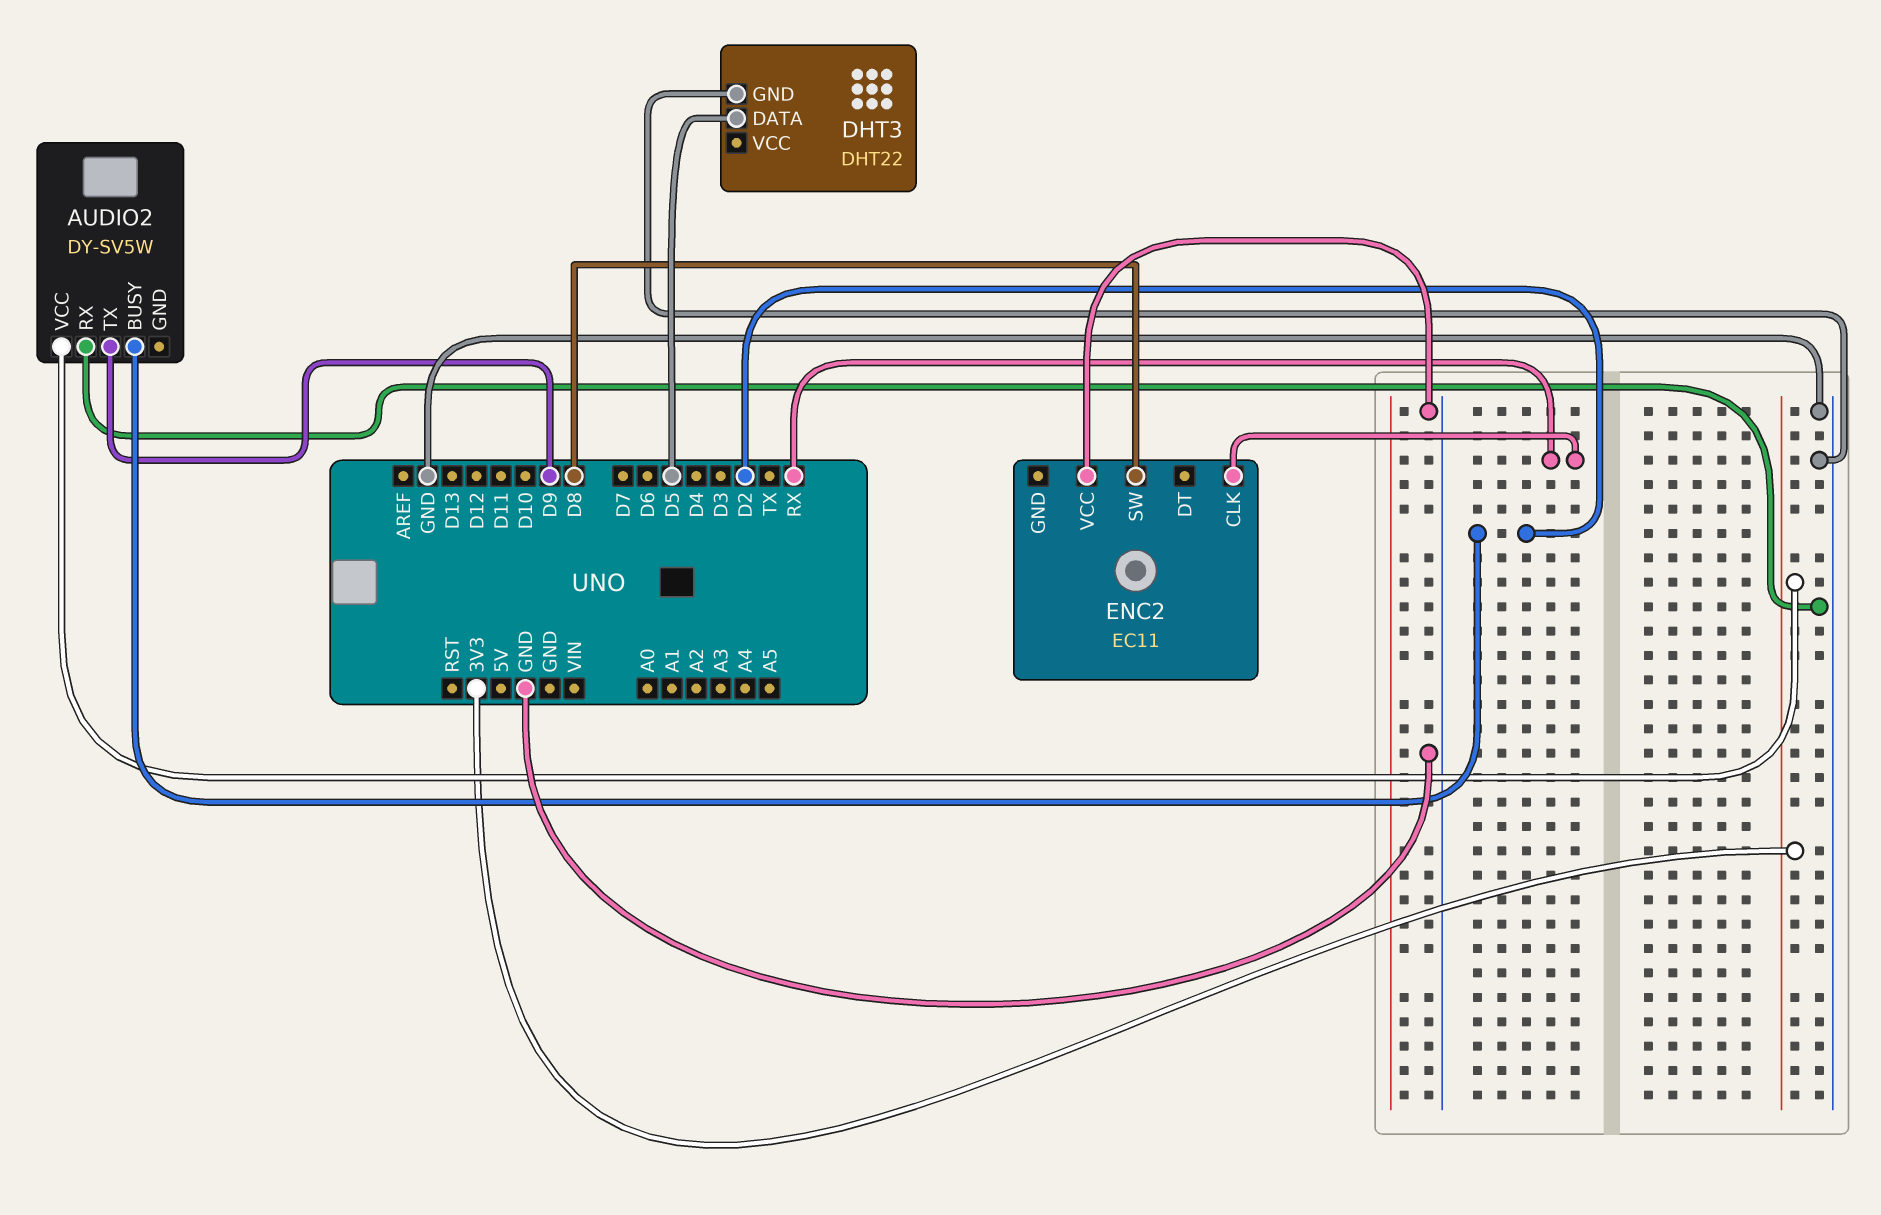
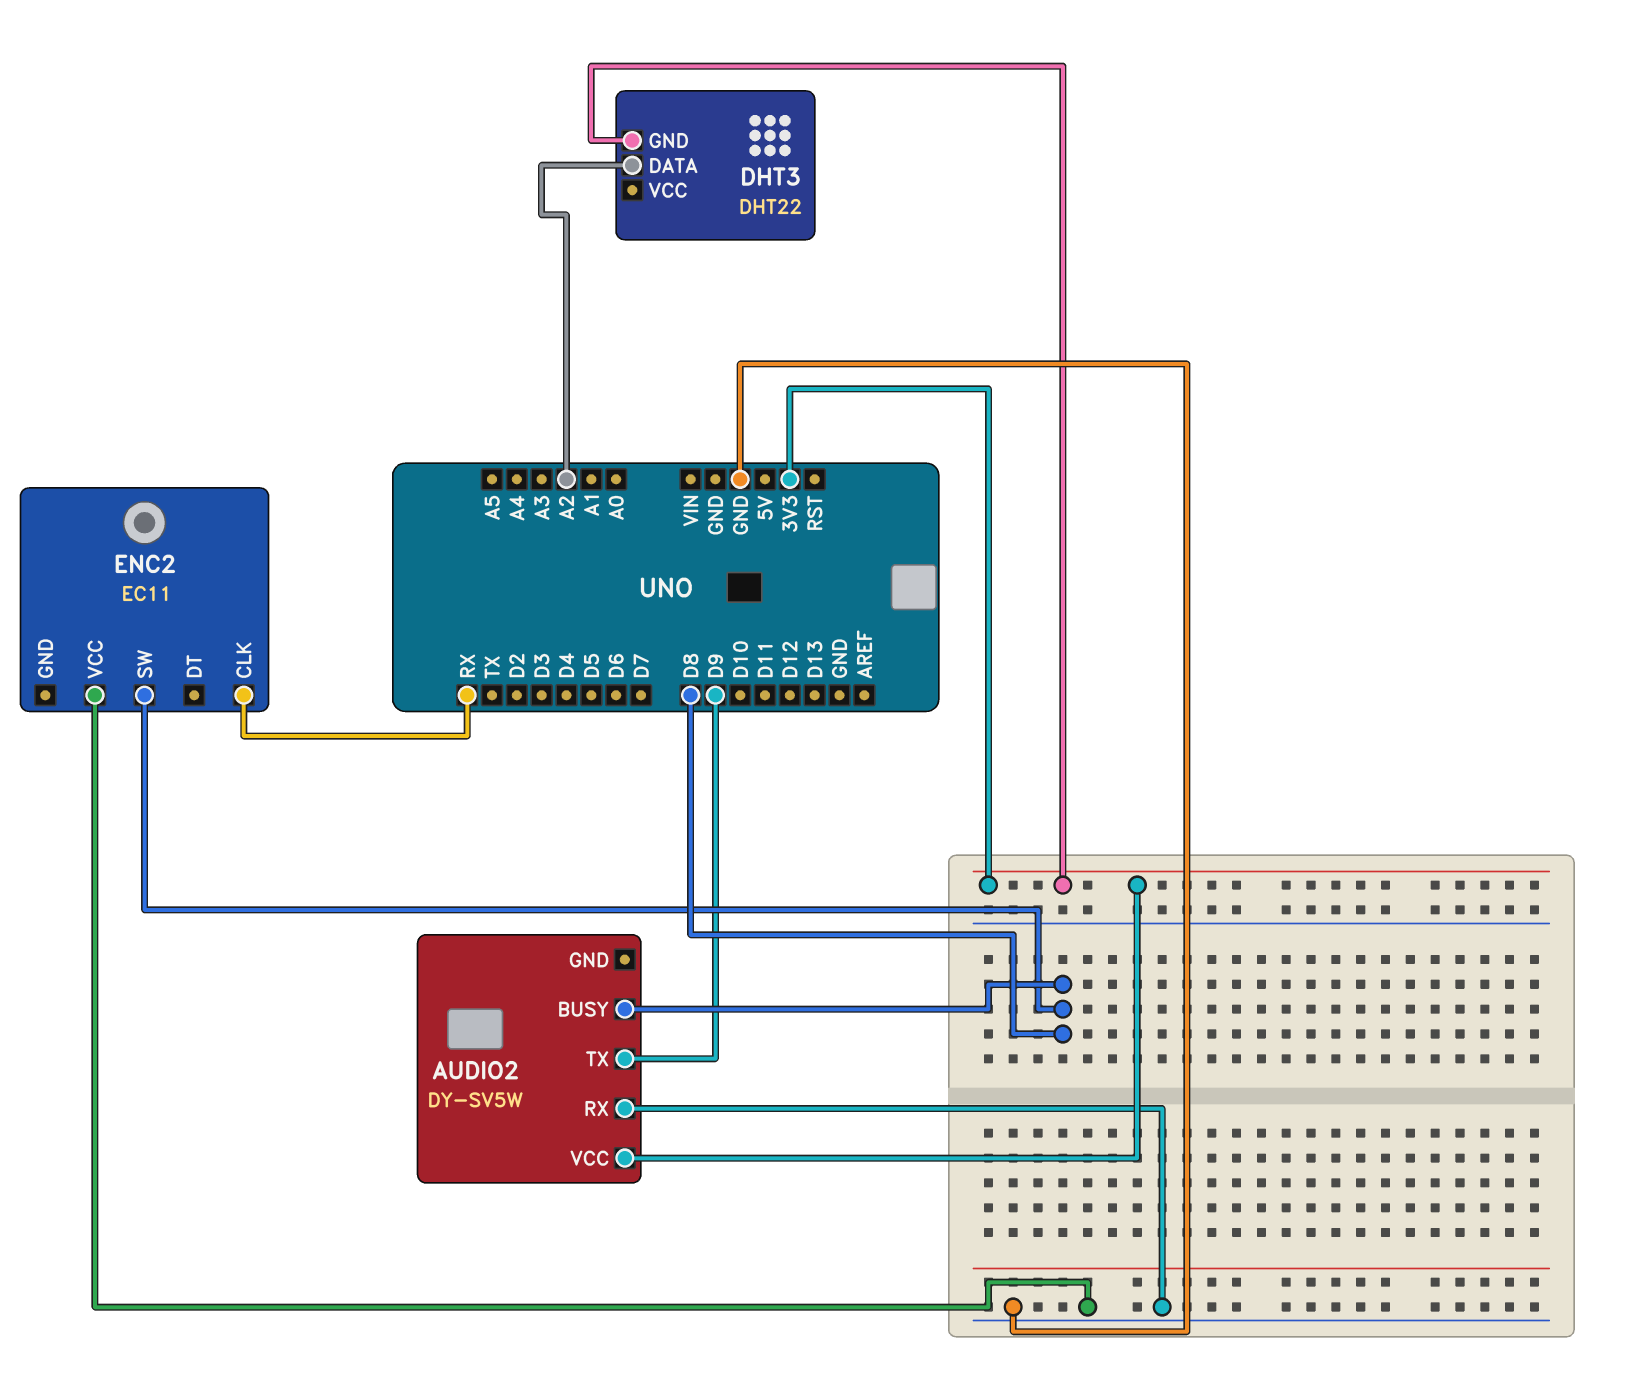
AUDIO2 pin BUSY: D2 -> D8
DHT3 pin DATA: D5 -> A2
DHT3 pin GND: GND -> 3V3

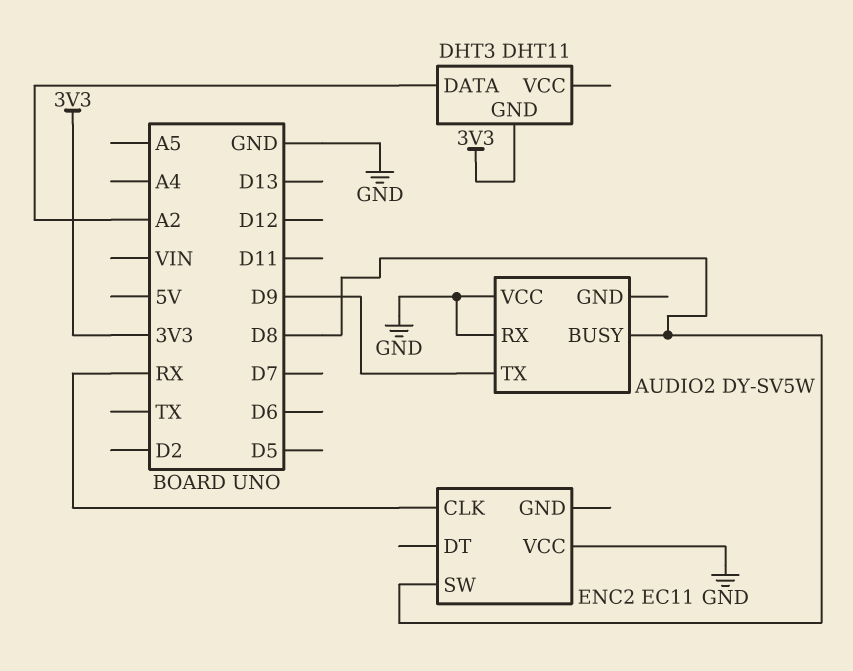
AUDIO2 pin VCC: 3V3 -> GND
DHT3: DHT22 -> DHT11

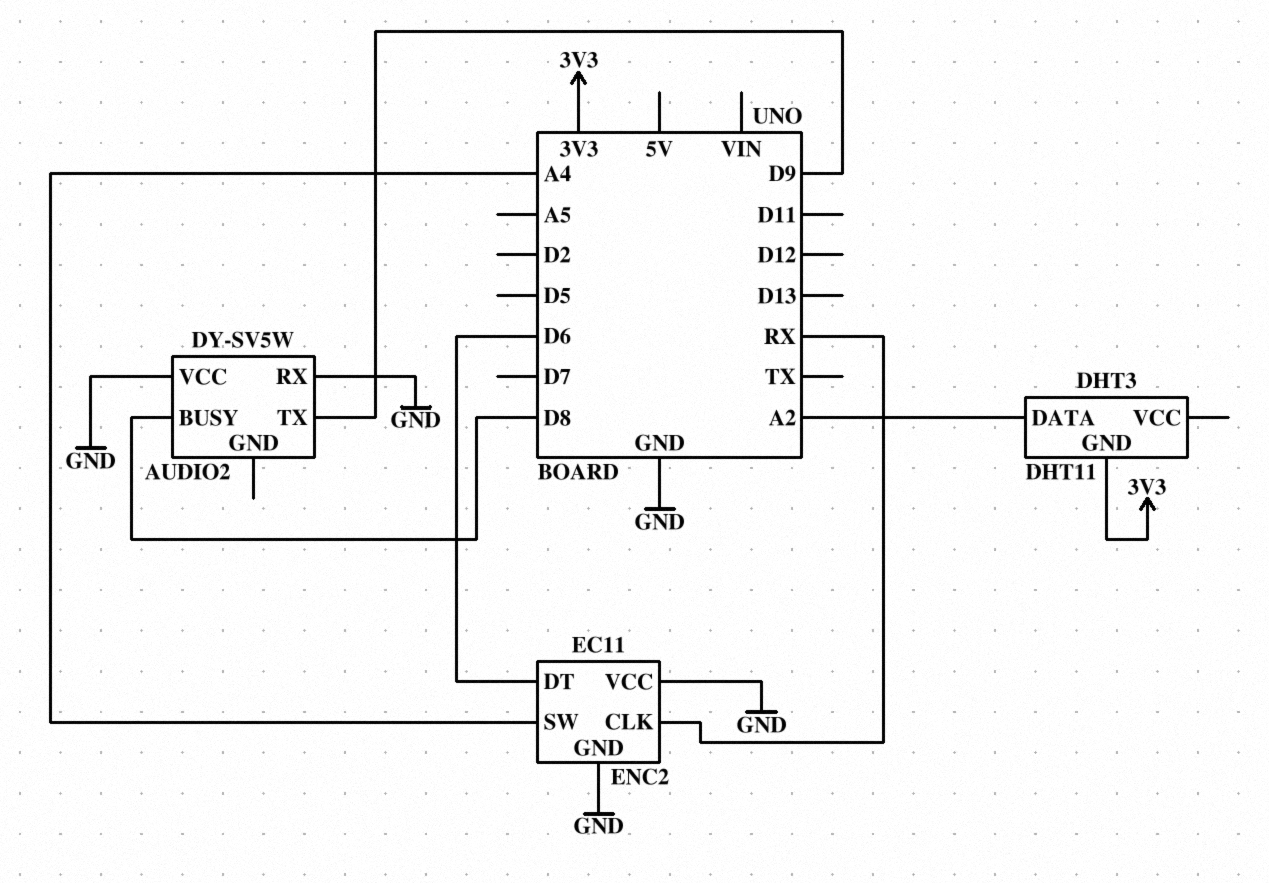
ENC2 pin DT: none -> D6
ENC2 pin GND: none -> GND
ENC2 pin SW: D8 -> A4

